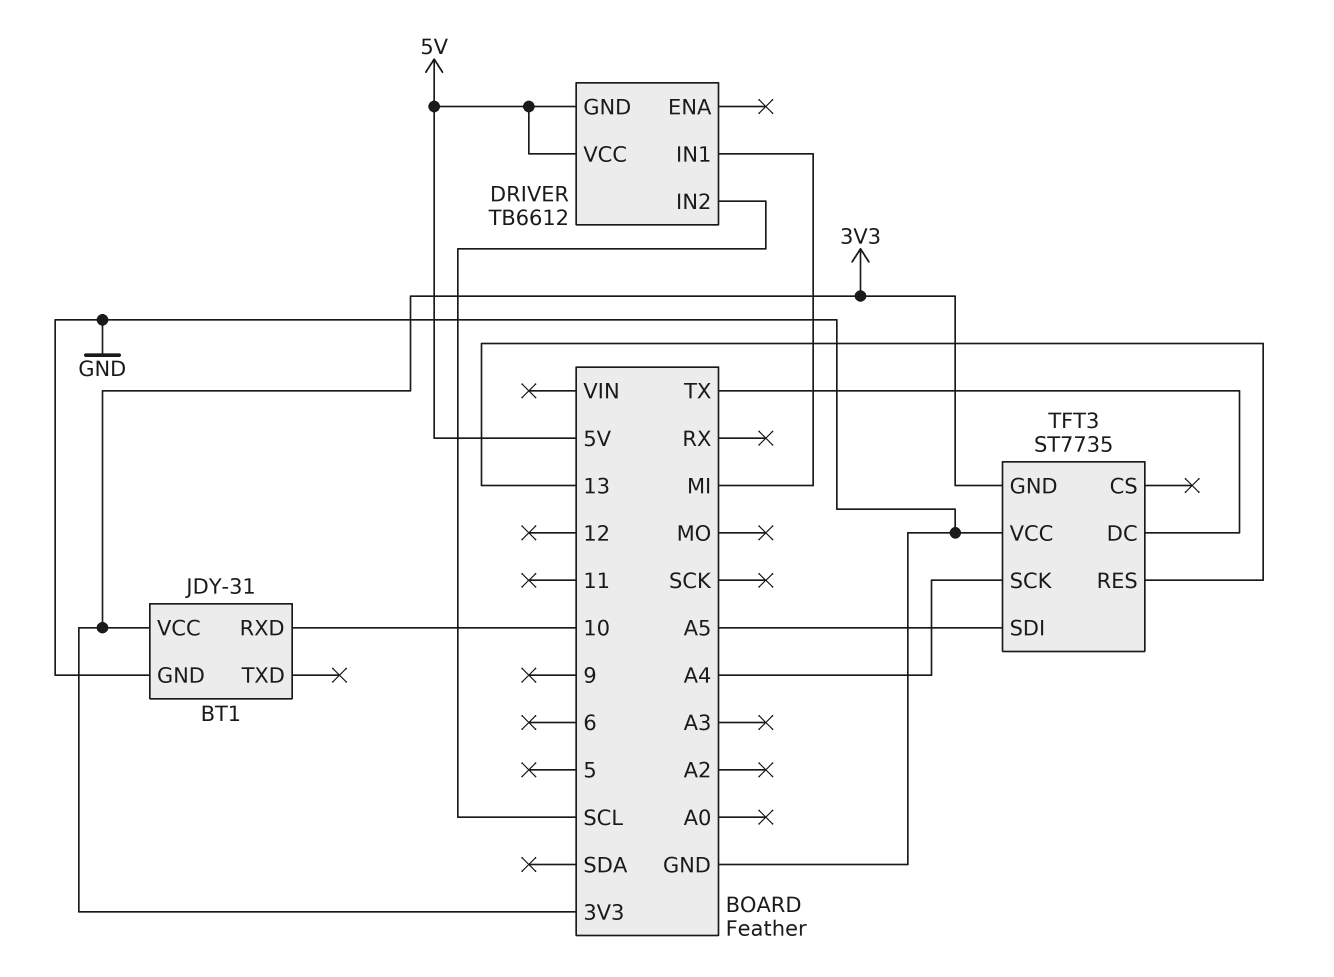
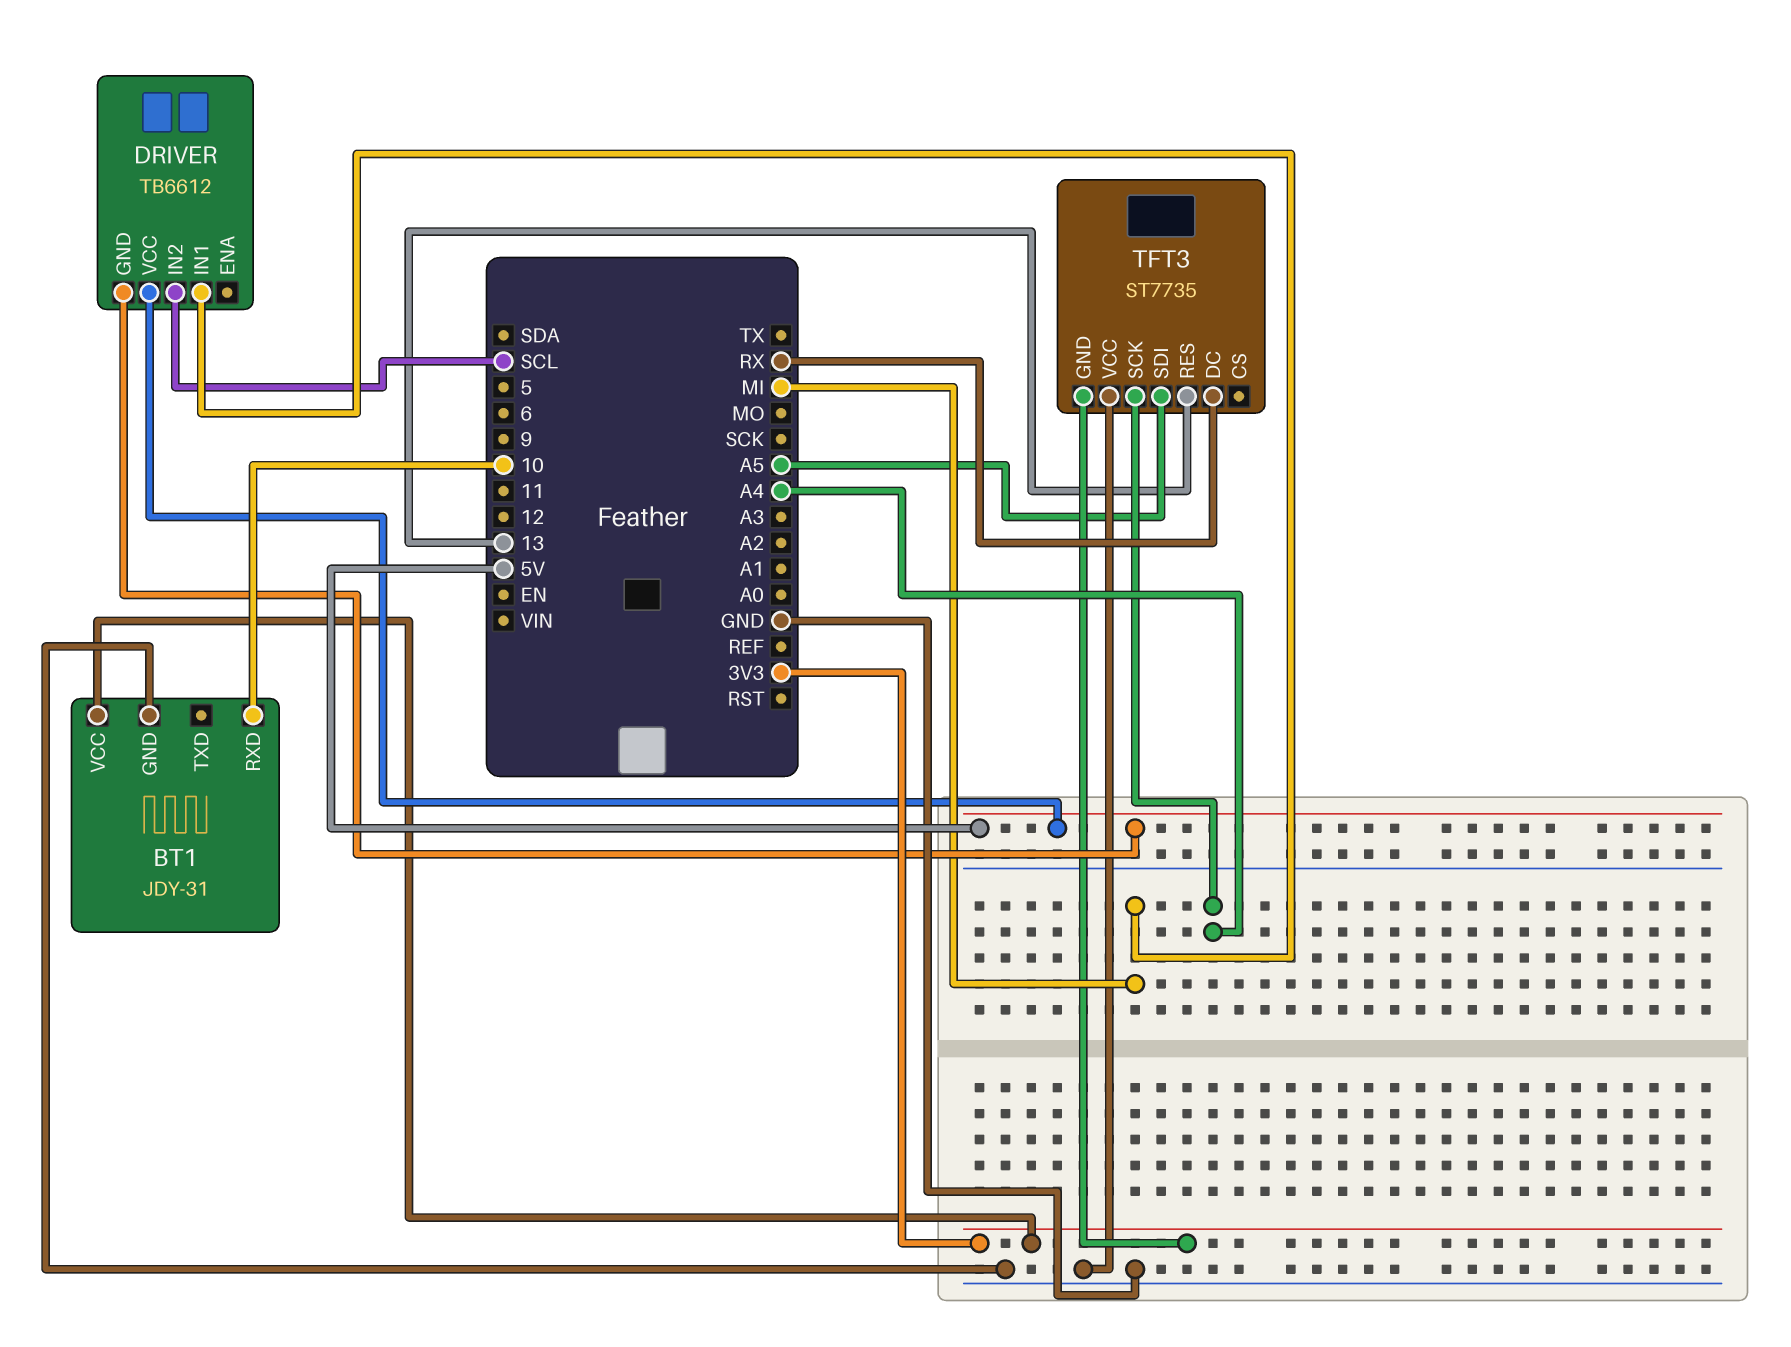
TFT3 pin DC: TX -> RX

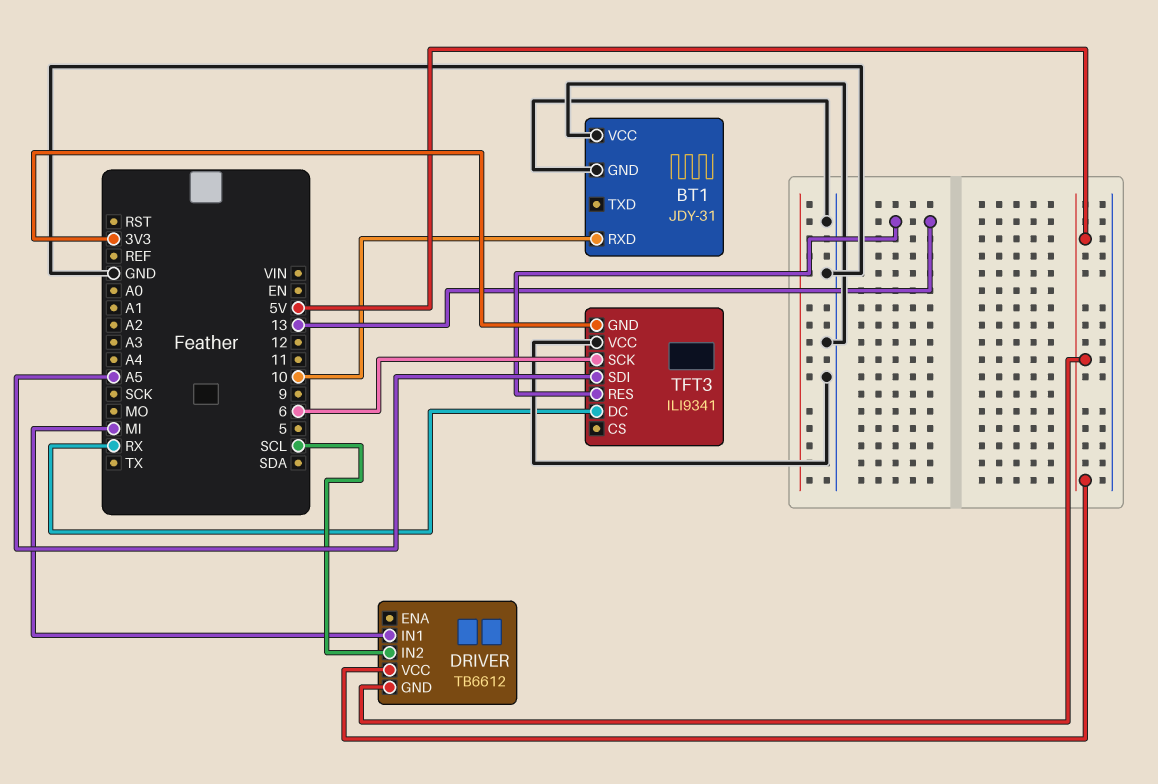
BT1 pin VCC: 3V3 -> GND
TFT3: ST7735 -> ILI9341
TFT3 pin SCK: A4 -> 6

